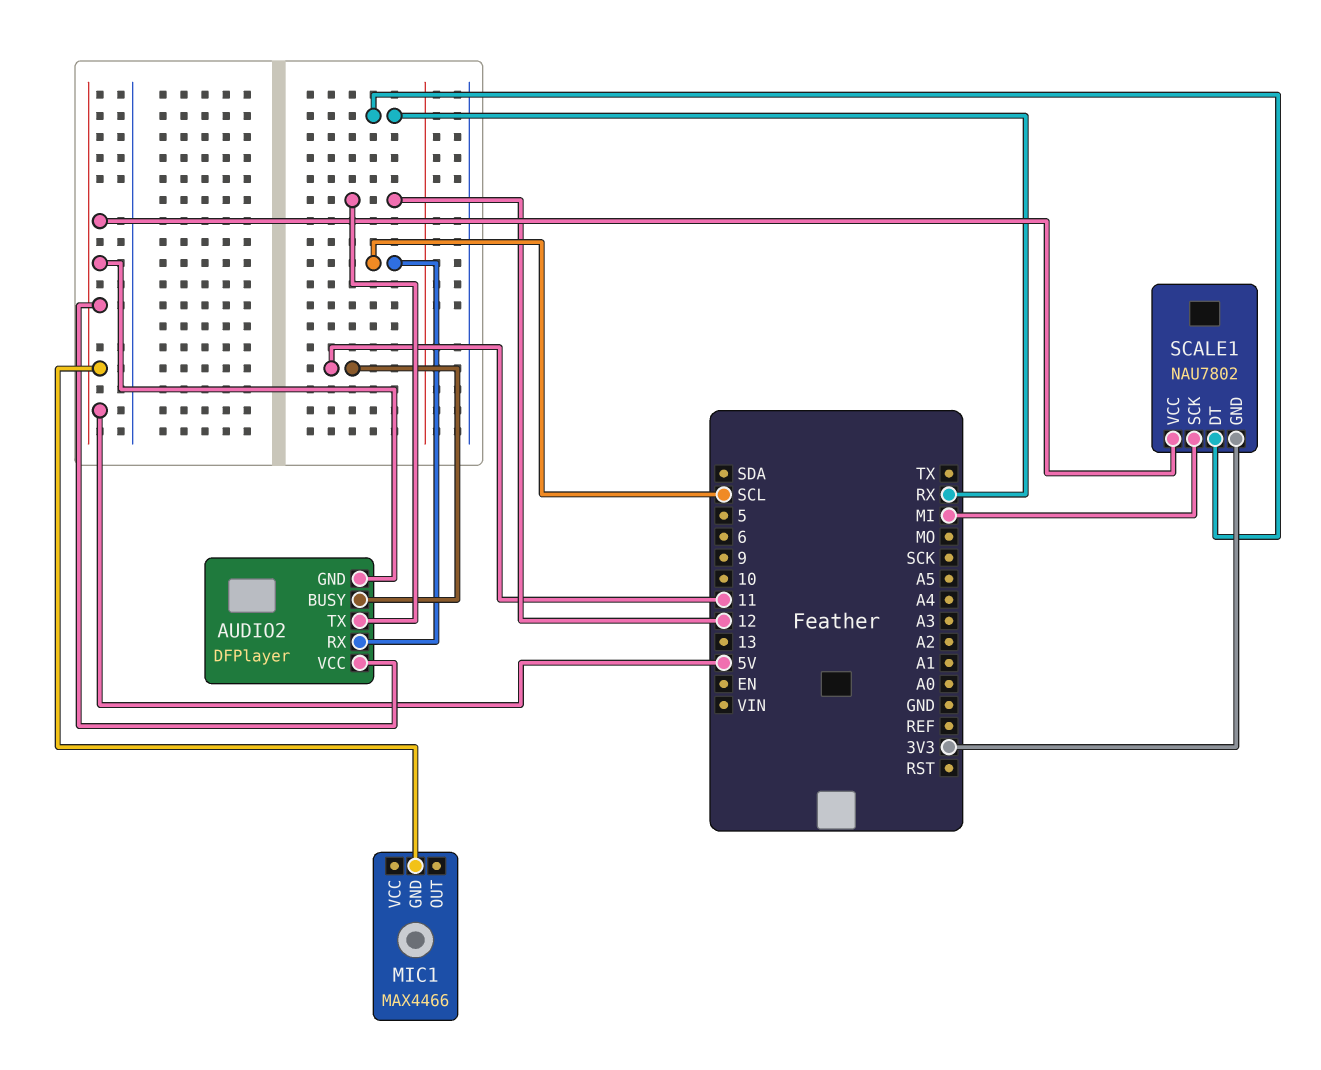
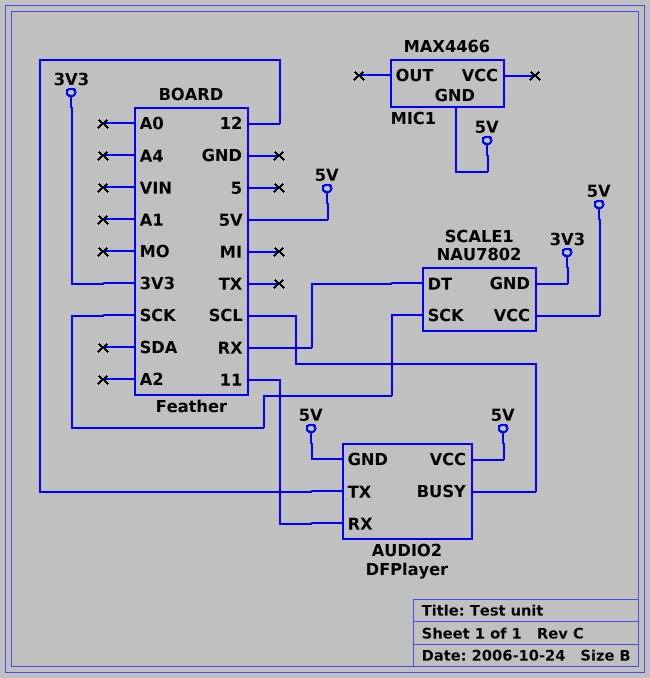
AUDIO2 pin BUSY: 11 -> SCL
AUDIO2 pin RX: SCL -> 11
SCALE1 pin SCK: MI -> SCK

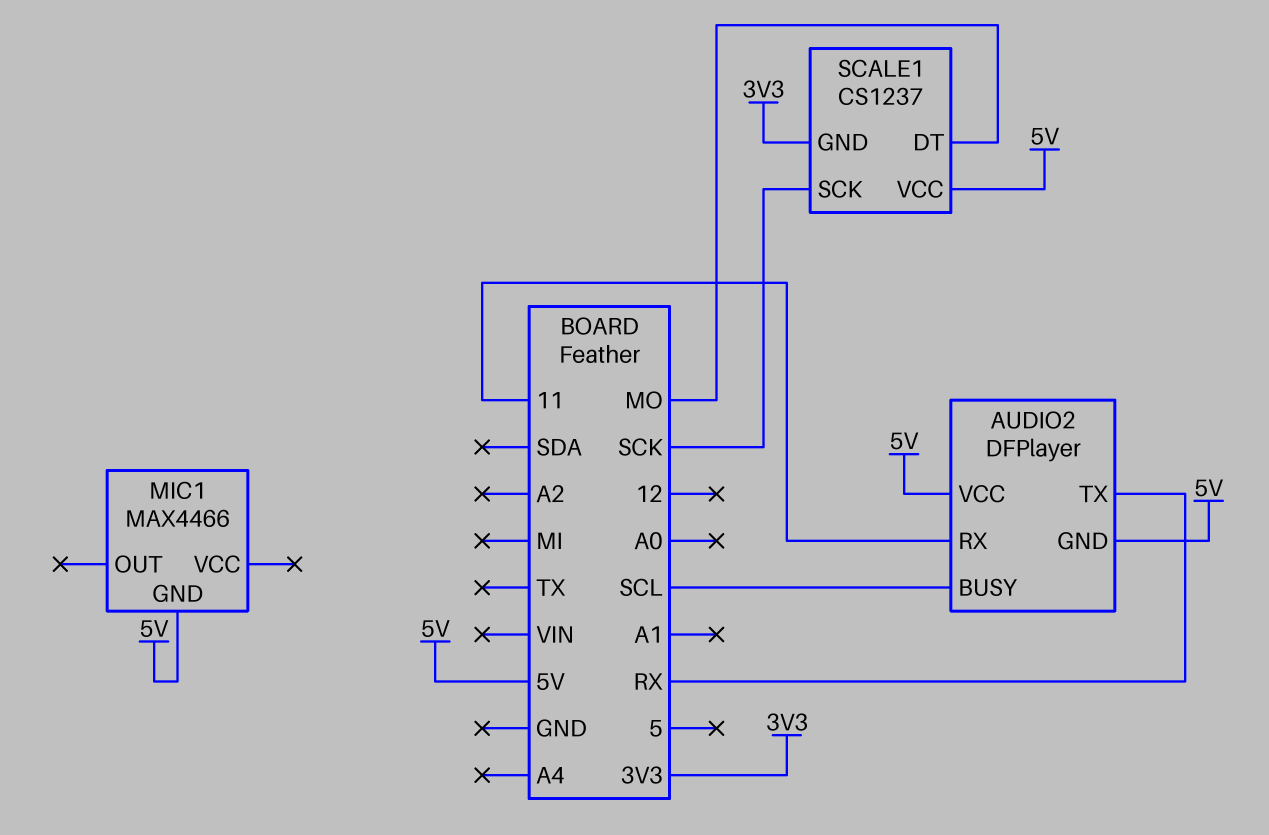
AUDIO2 pin TX: 12 -> RX
SCALE1: NAU7802 -> CS1237
SCALE1 pin DT: RX -> MO

